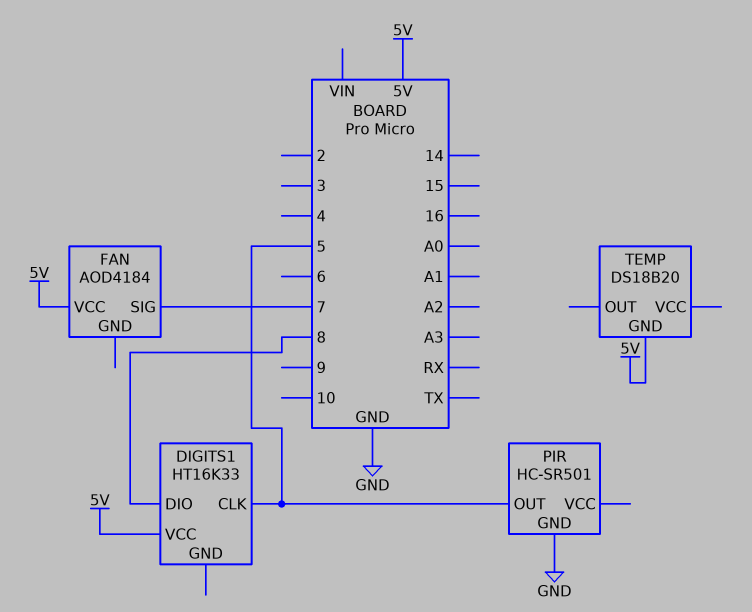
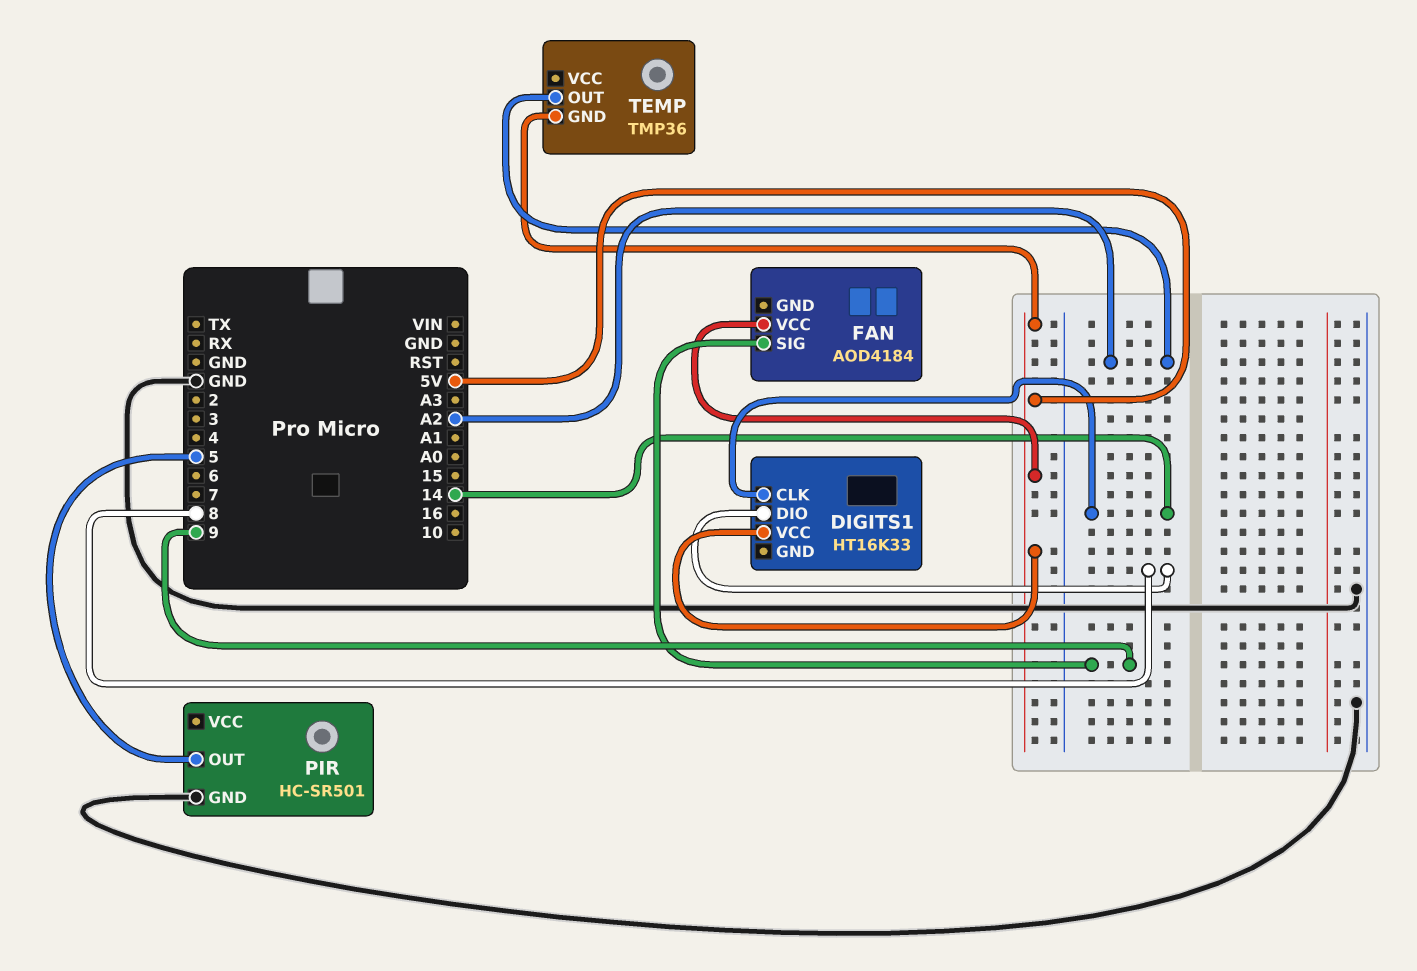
DIGITS1 pin CLK: 5 -> 14
FAN pin SIG: 7 -> 9
TEMP: DS18B20 -> TMP36
TEMP pin OUT: none -> A2

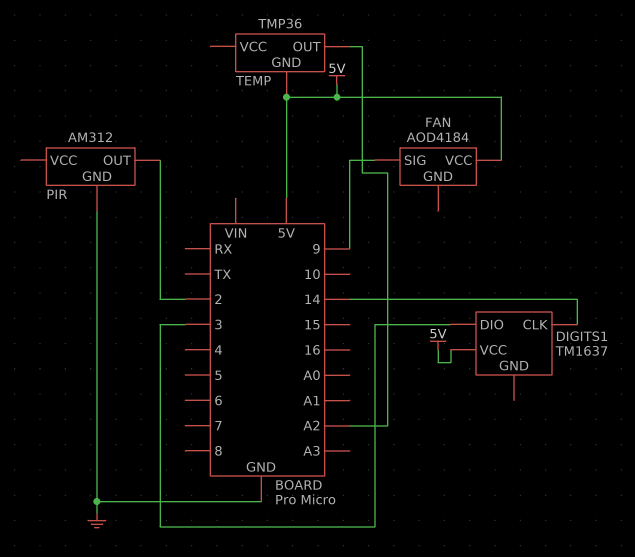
DIGITS1: HT16K33 -> TM1637
DIGITS1 pin DIO: 8 -> 3
PIR: HC-SR501 -> AM312
PIR pin OUT: 5 -> 2

